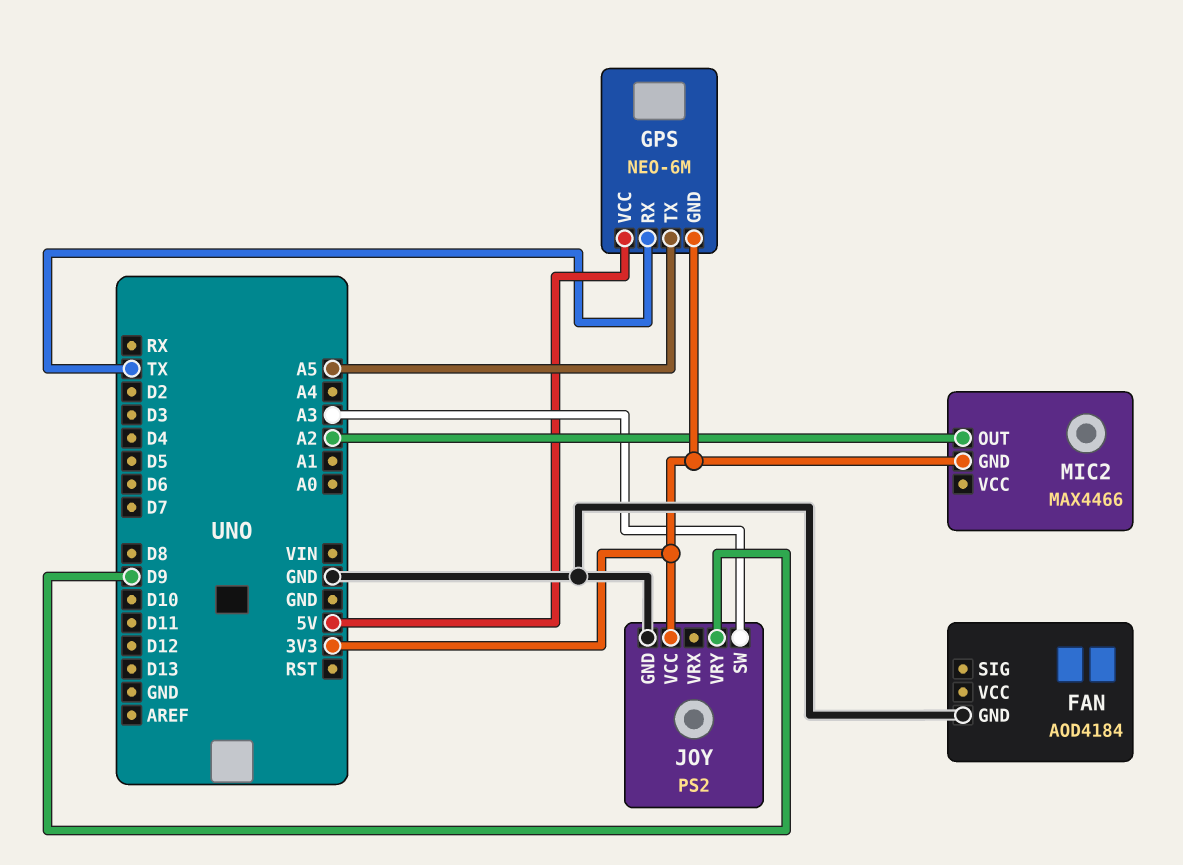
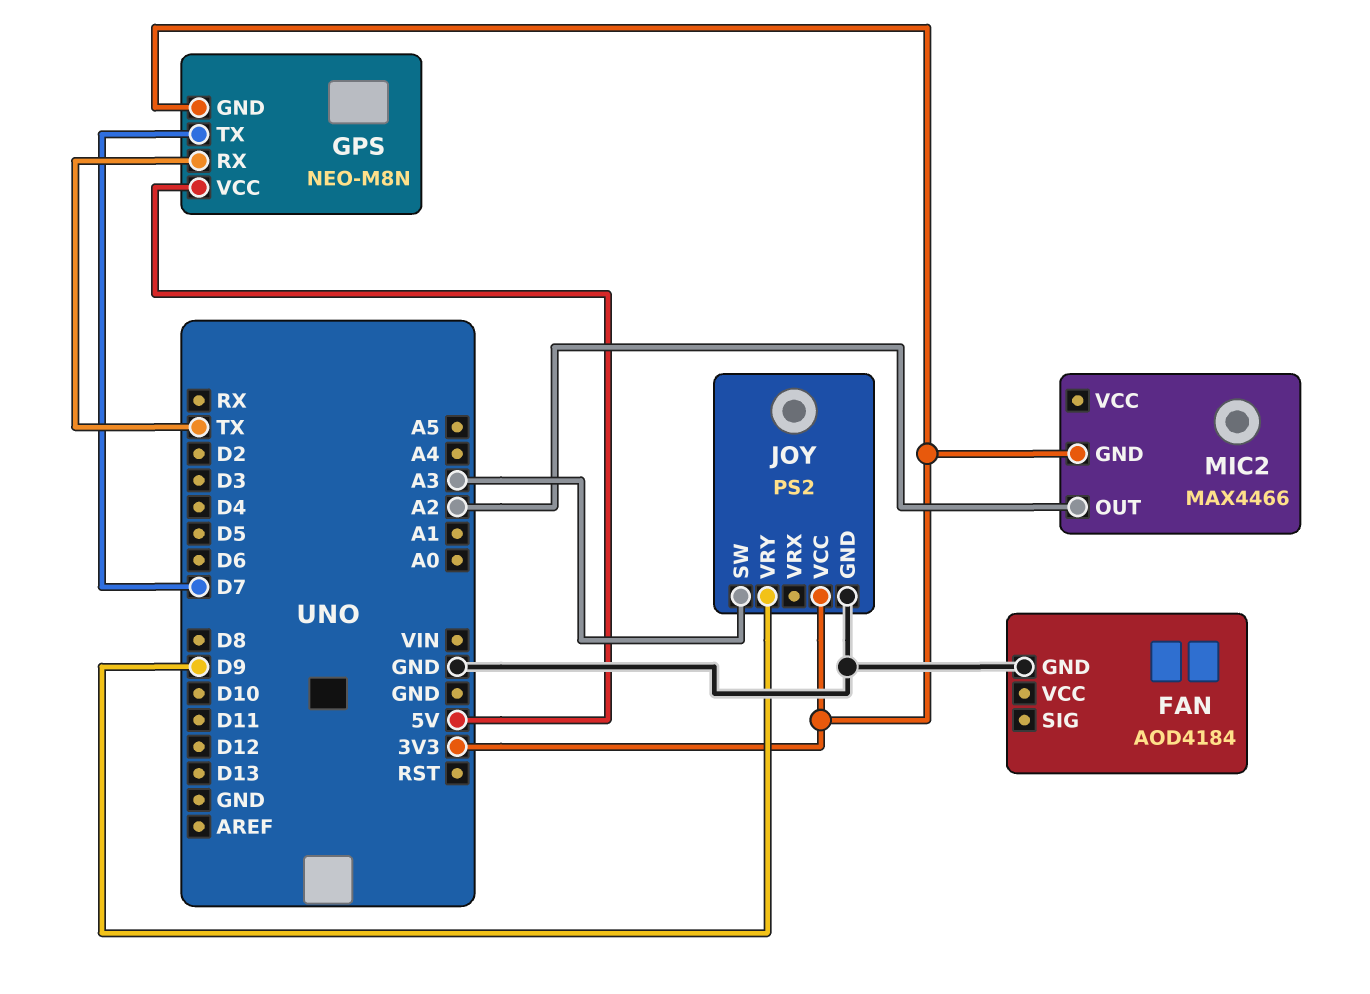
GPS: NEO-6M -> NEO-M8N
GPS pin TX: A5 -> D7

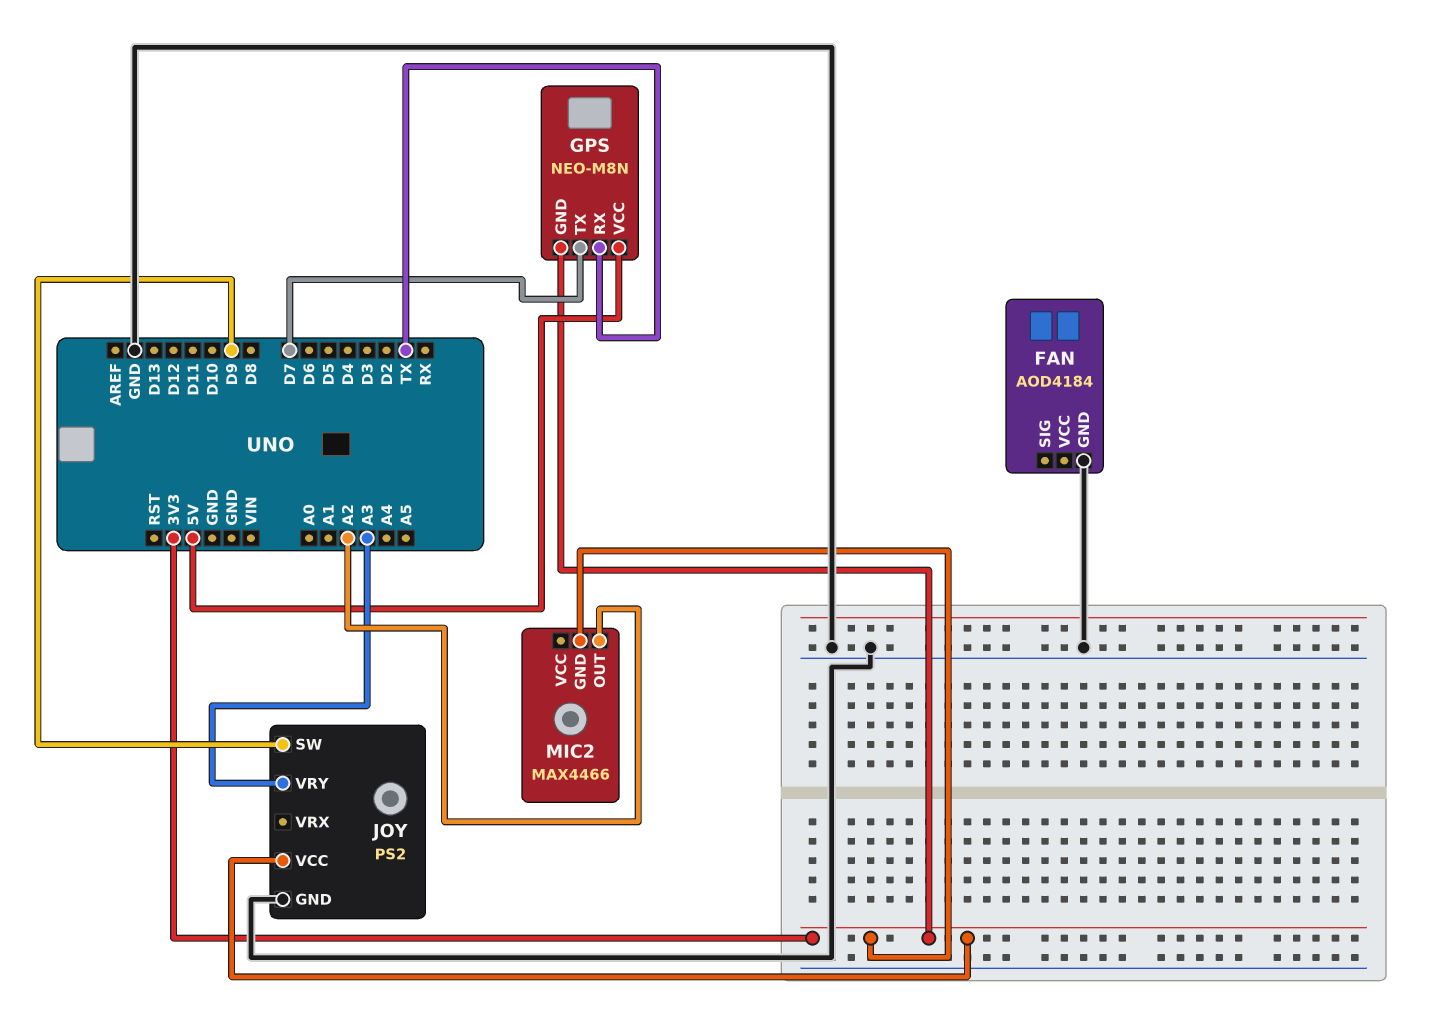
JOY pin SW: A3 -> D9
JOY pin VRY: D9 -> A3

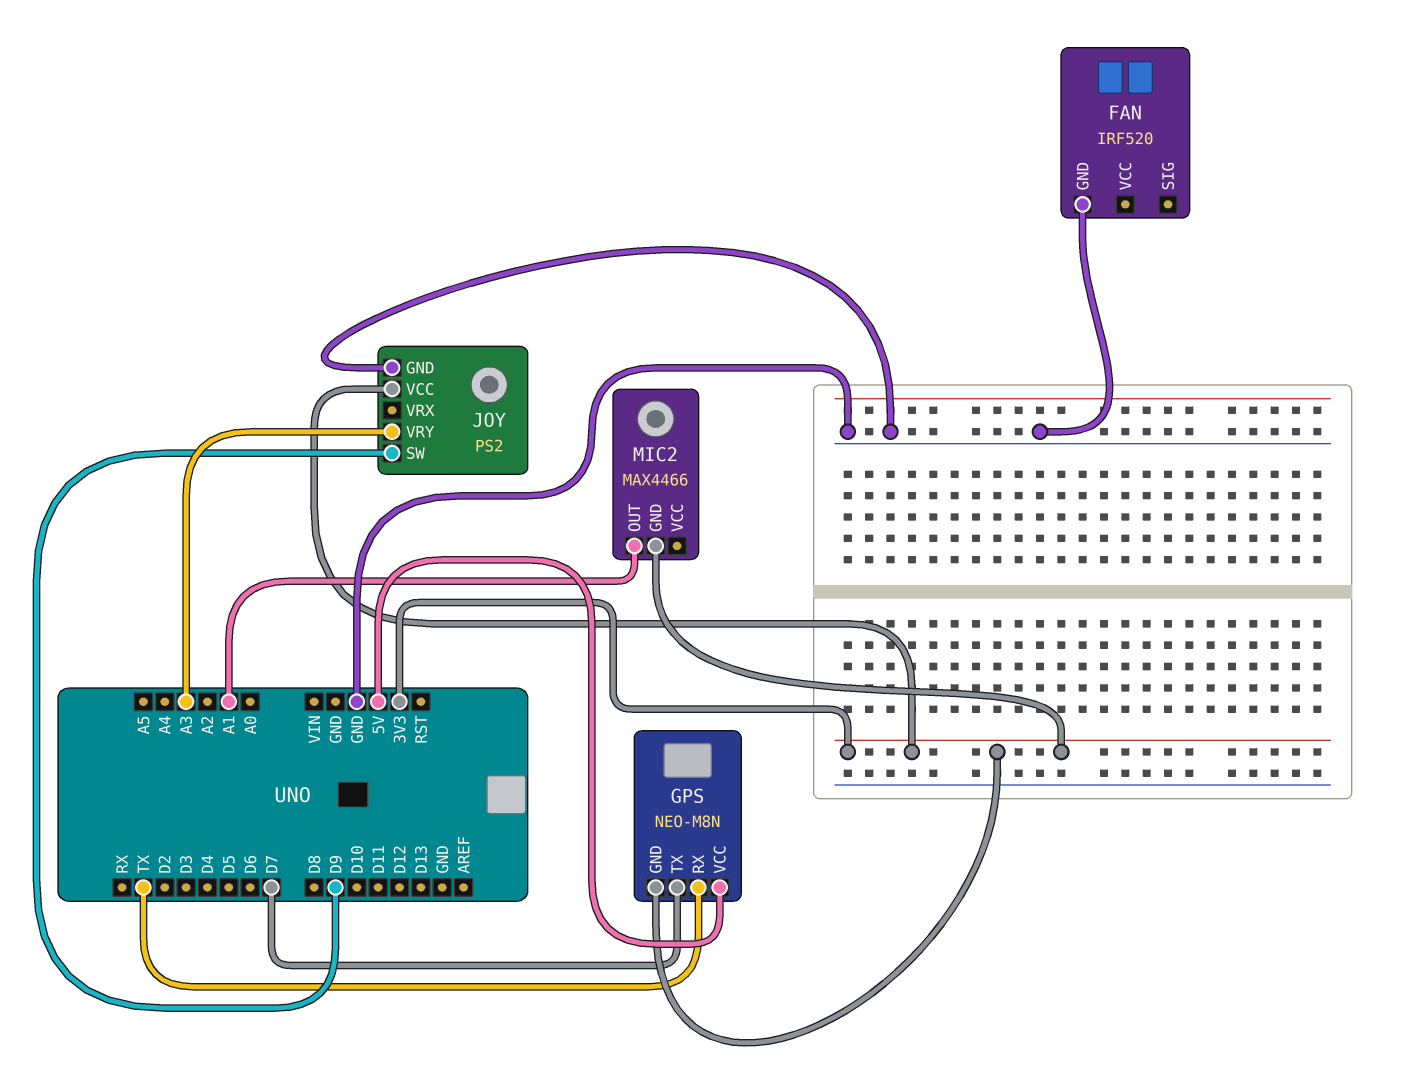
FAN: AOD4184 -> IRF520
MIC2 pin OUT: A2 -> A1

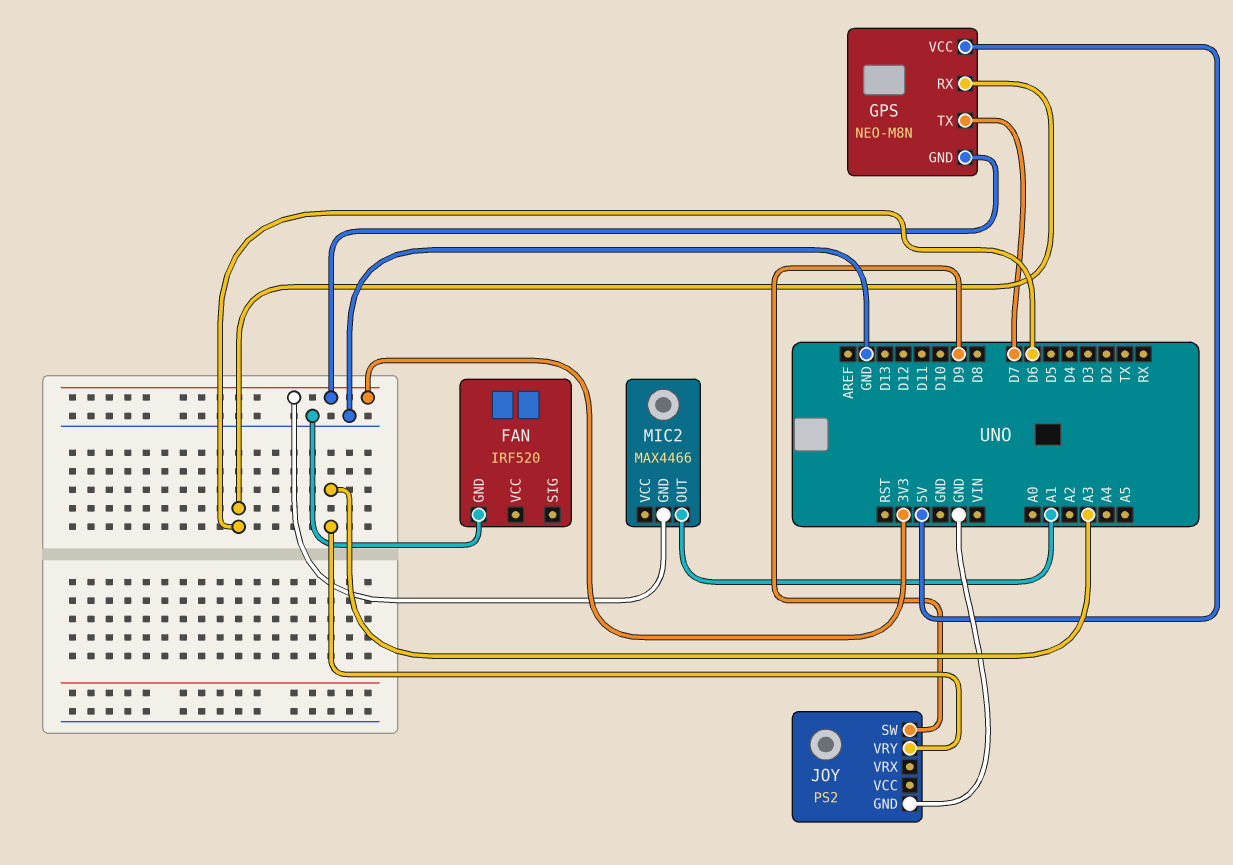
GPS pin RX: TX -> D6
JOY pin VCC: 3V3 -> none

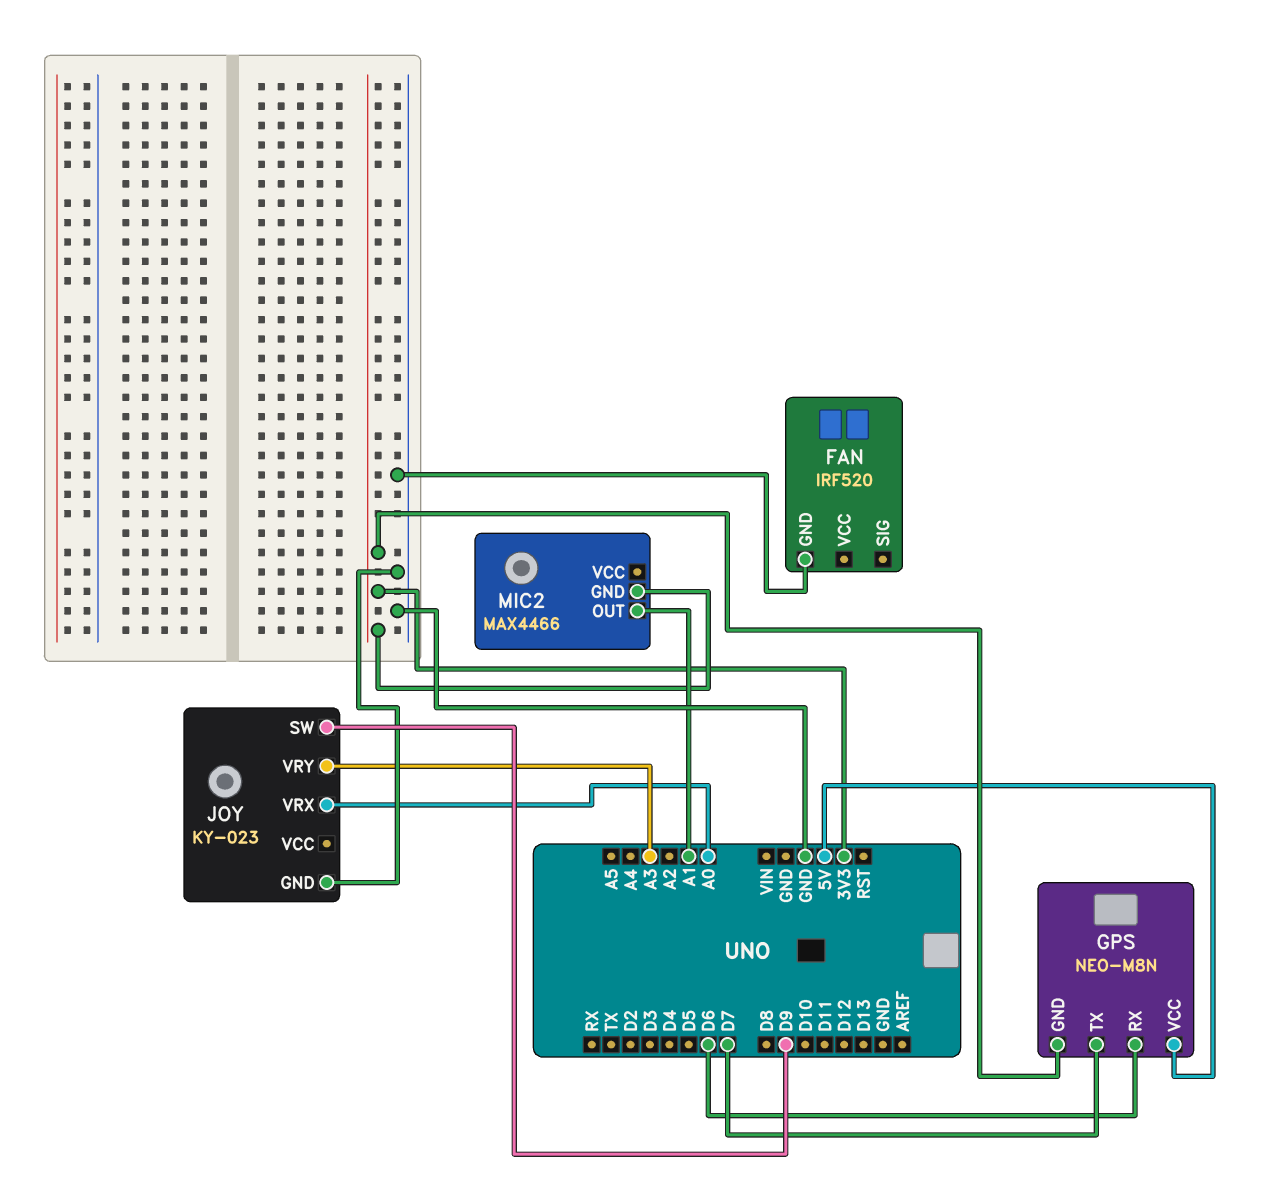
JOY: PS2 -> KY-023
JOY pin VRX: none -> A0

